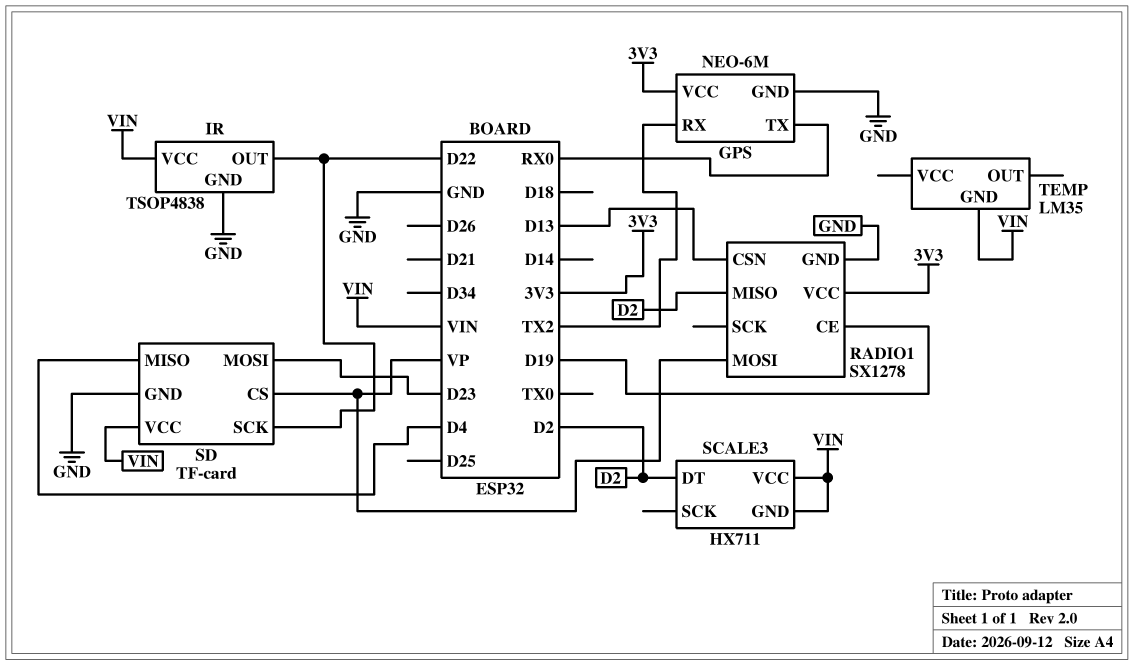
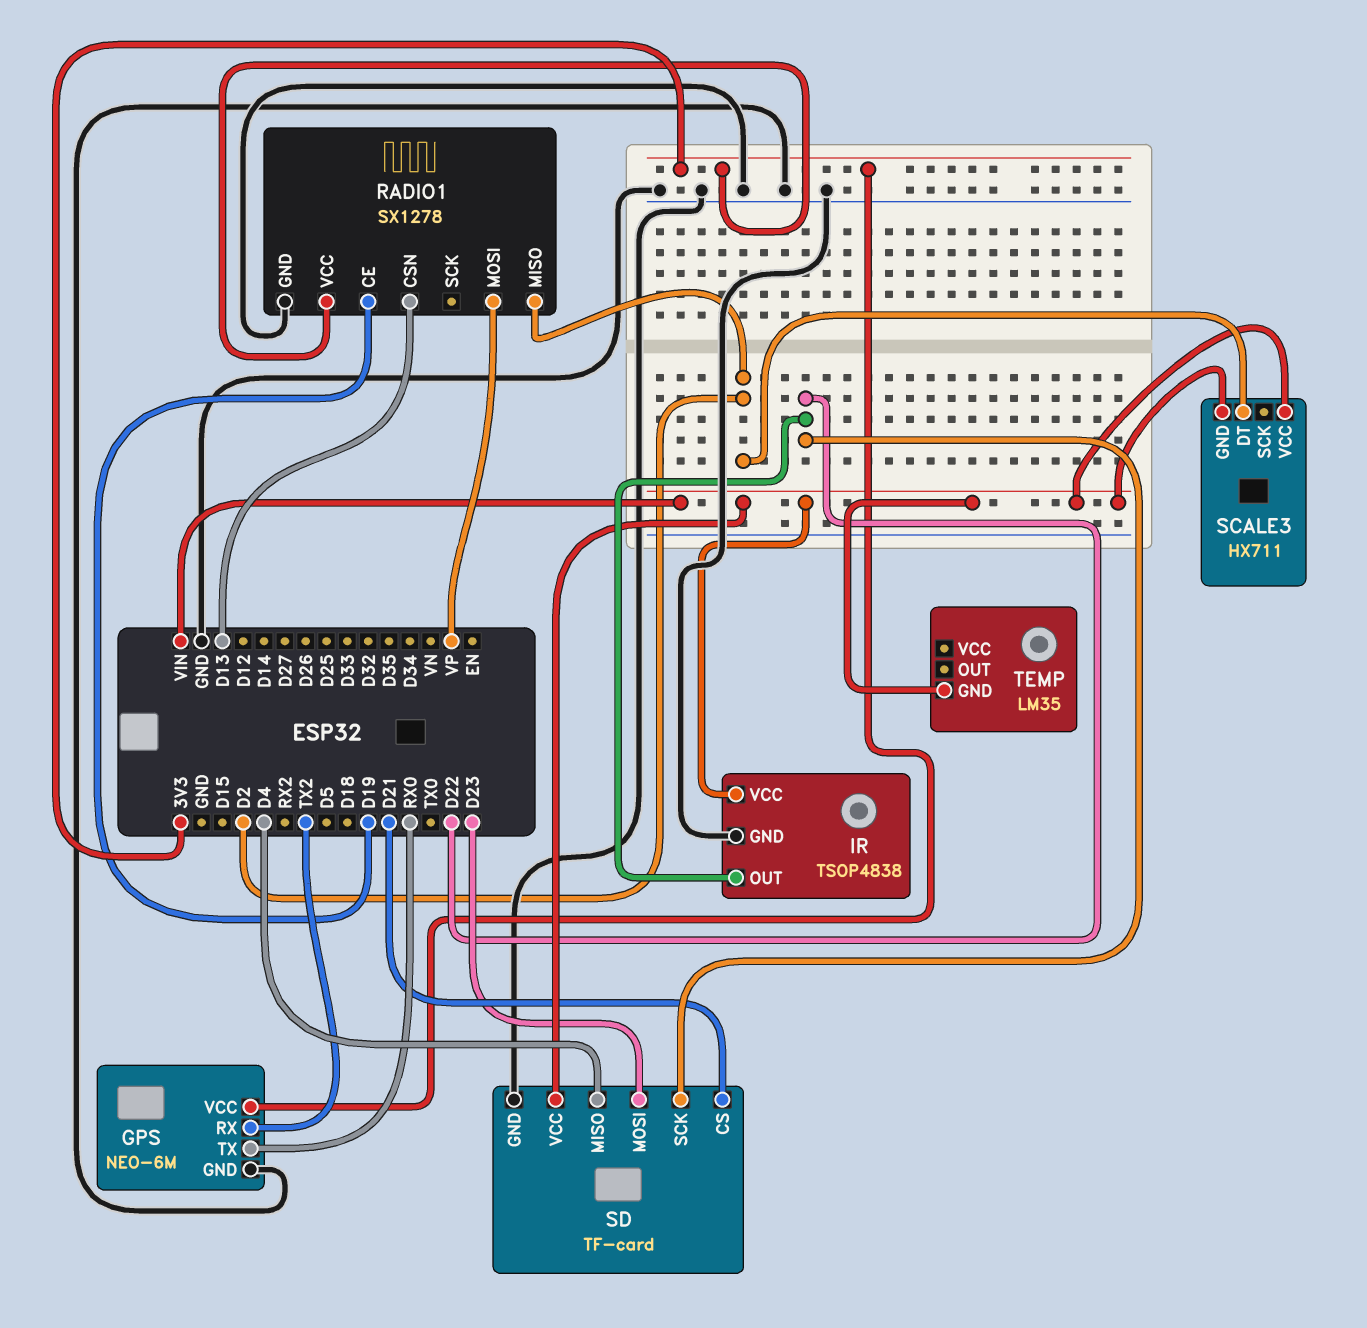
SD pin CS: VP -> D21

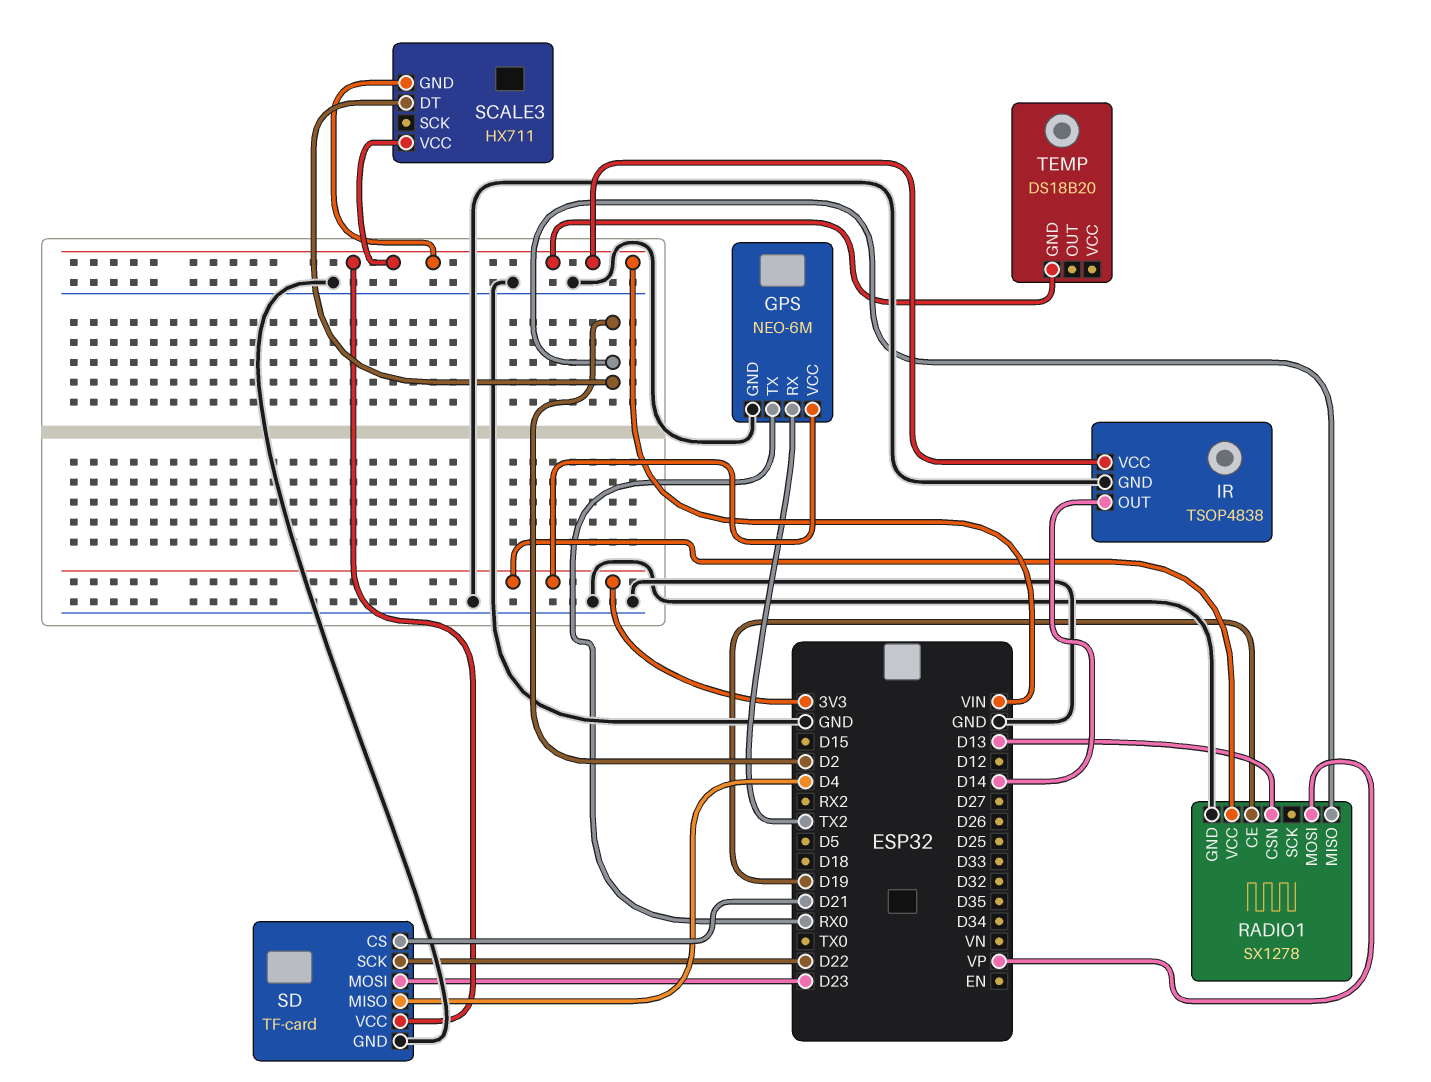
IR pin OUT: D22 -> D14
TEMP: LM35 -> DS18B20

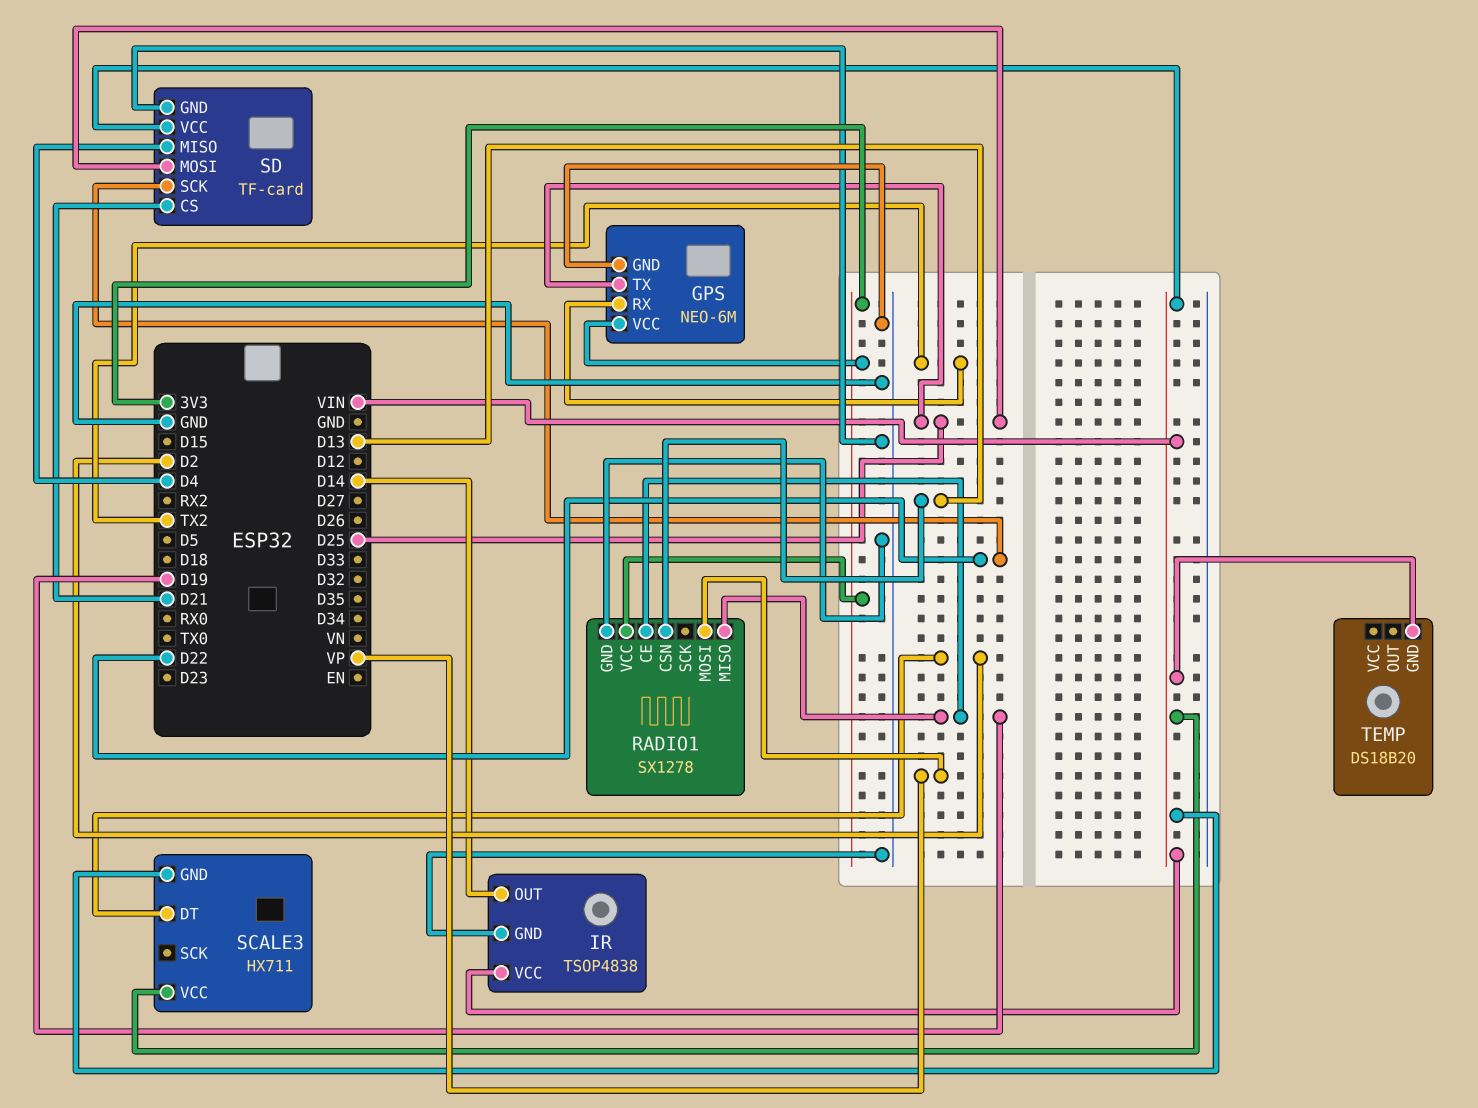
GPS pin TX: RX0 -> D25
RADIO1 pin MISO: D2 -> D19
SD pin MOSI: D23 -> D25

